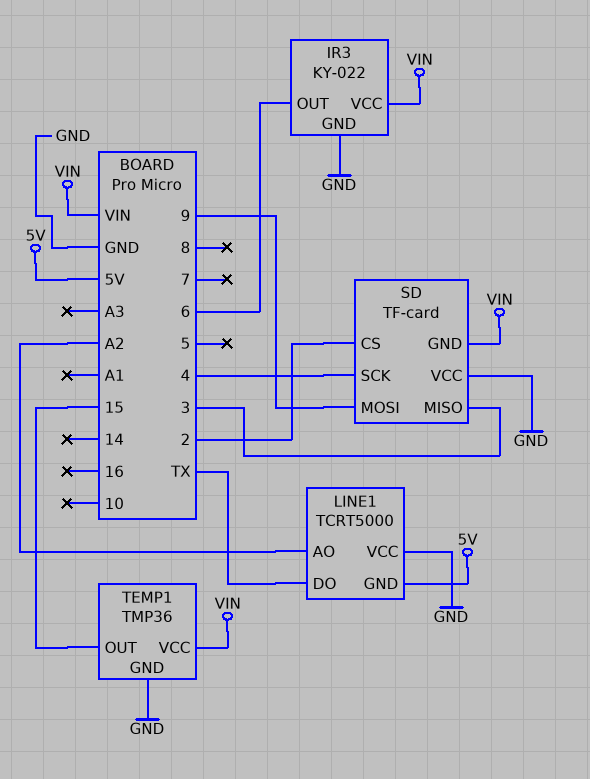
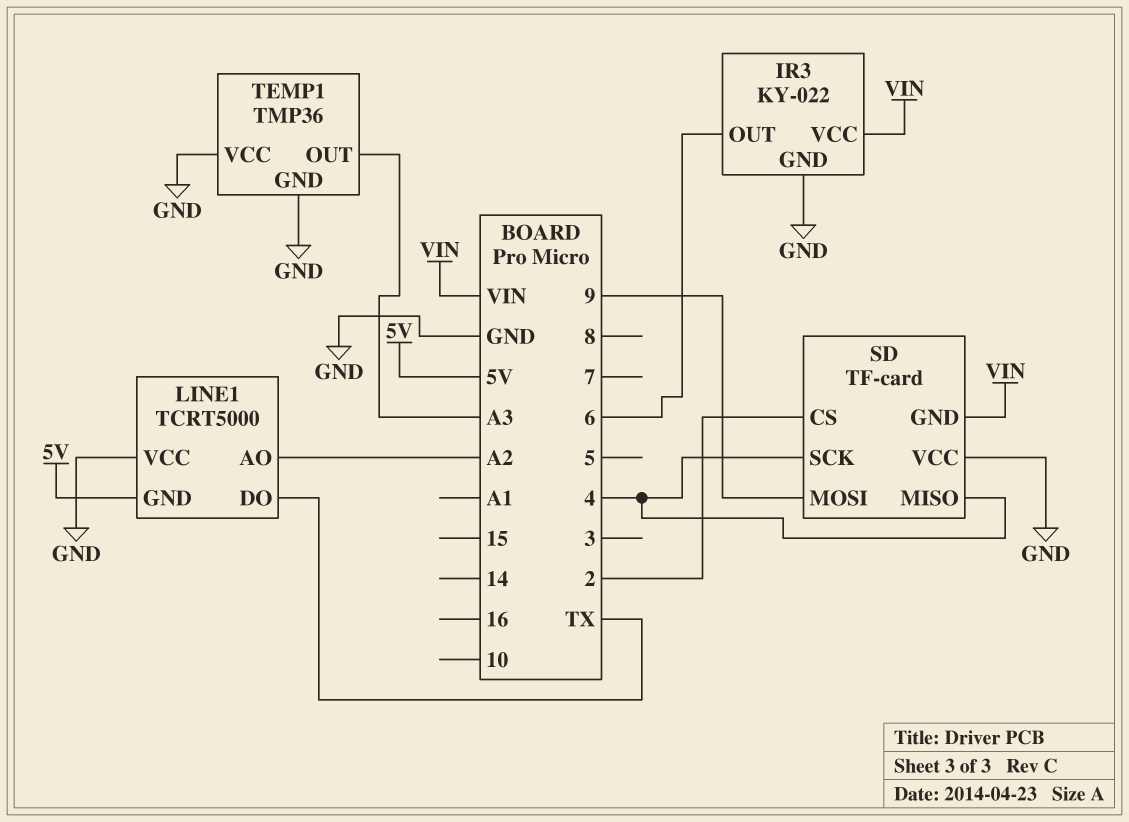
SD pin MISO: 3 -> 4
TEMP1 pin OUT: 15 -> A3
TEMP1 pin VCC: VIN -> GND

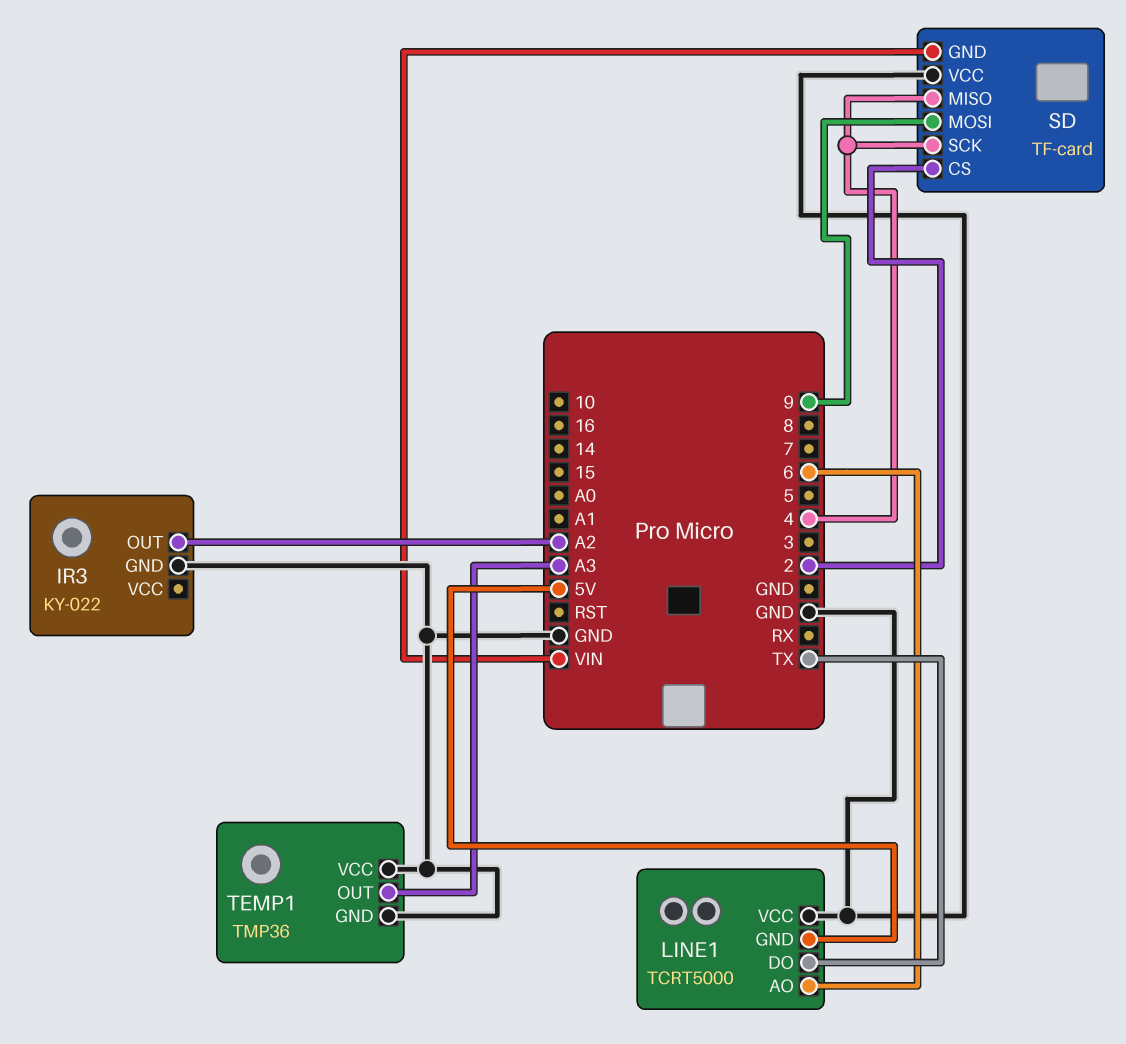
IR3 pin OUT: 6 -> A2
IR3 pin VCC: VIN -> none
LINE1 pin AO: A2 -> 6

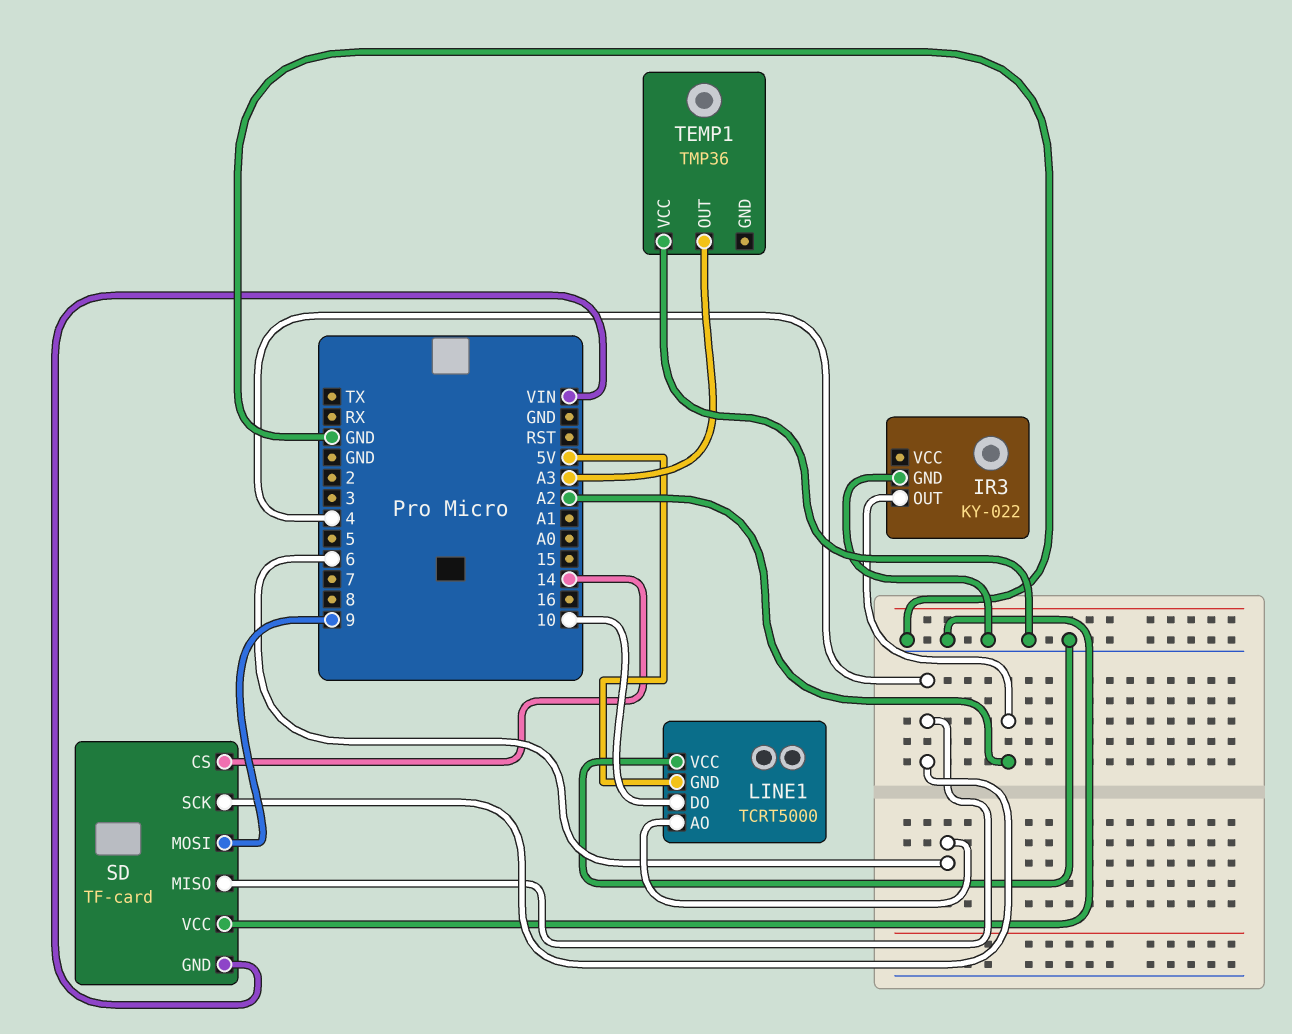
LINE1 pin DO: TX -> 10
SD pin CS: 2 -> 14
TEMP1 pin GND: GND -> none

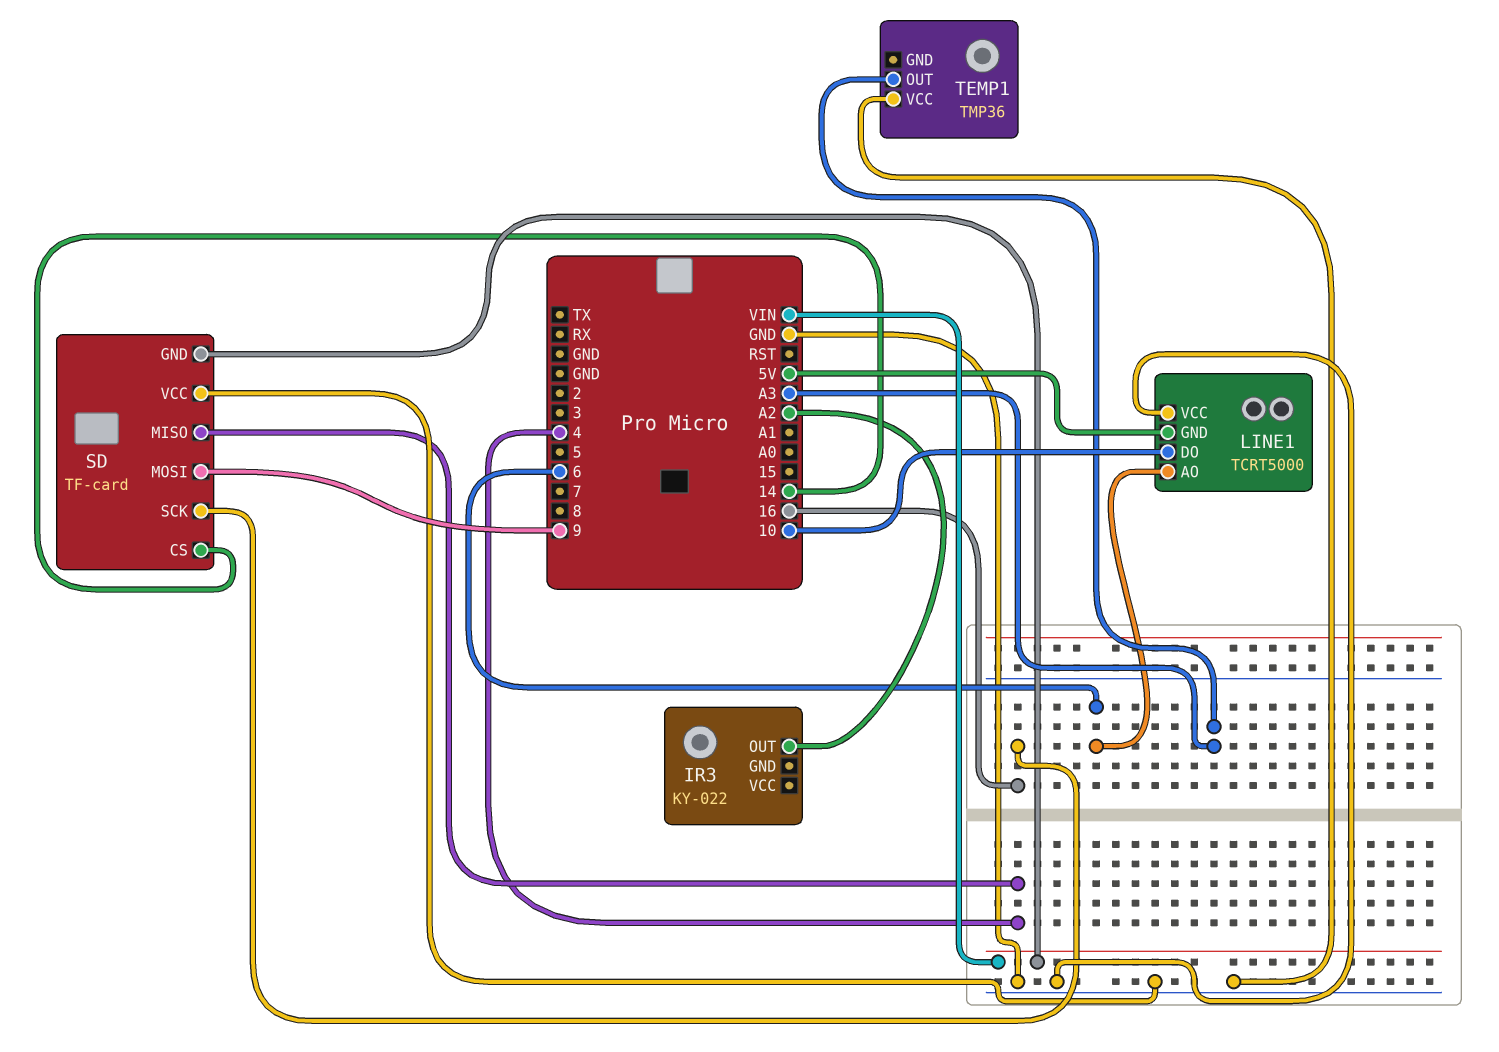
IR3 pin GND: GND -> none
SD pin SCK: 4 -> 16

